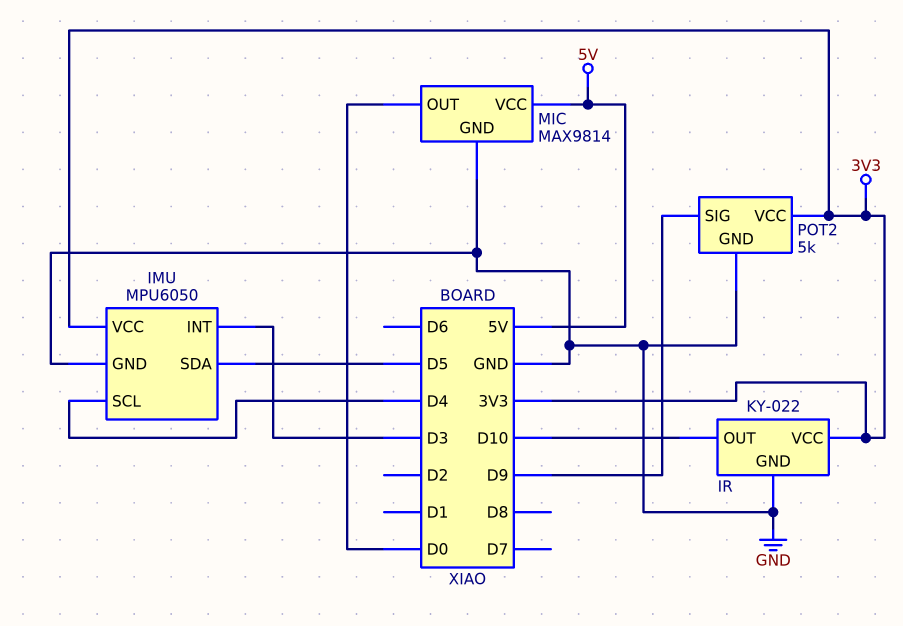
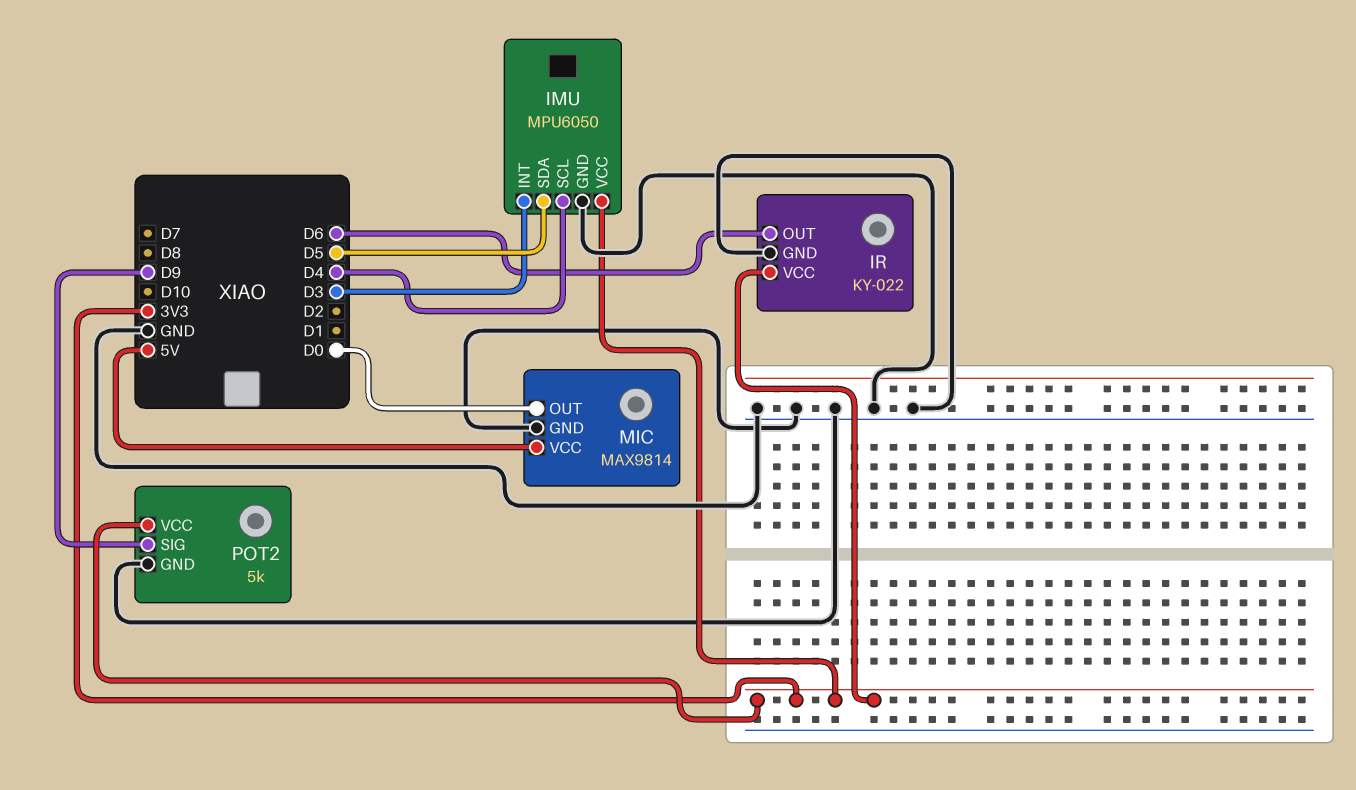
IR pin OUT: D10 -> D6

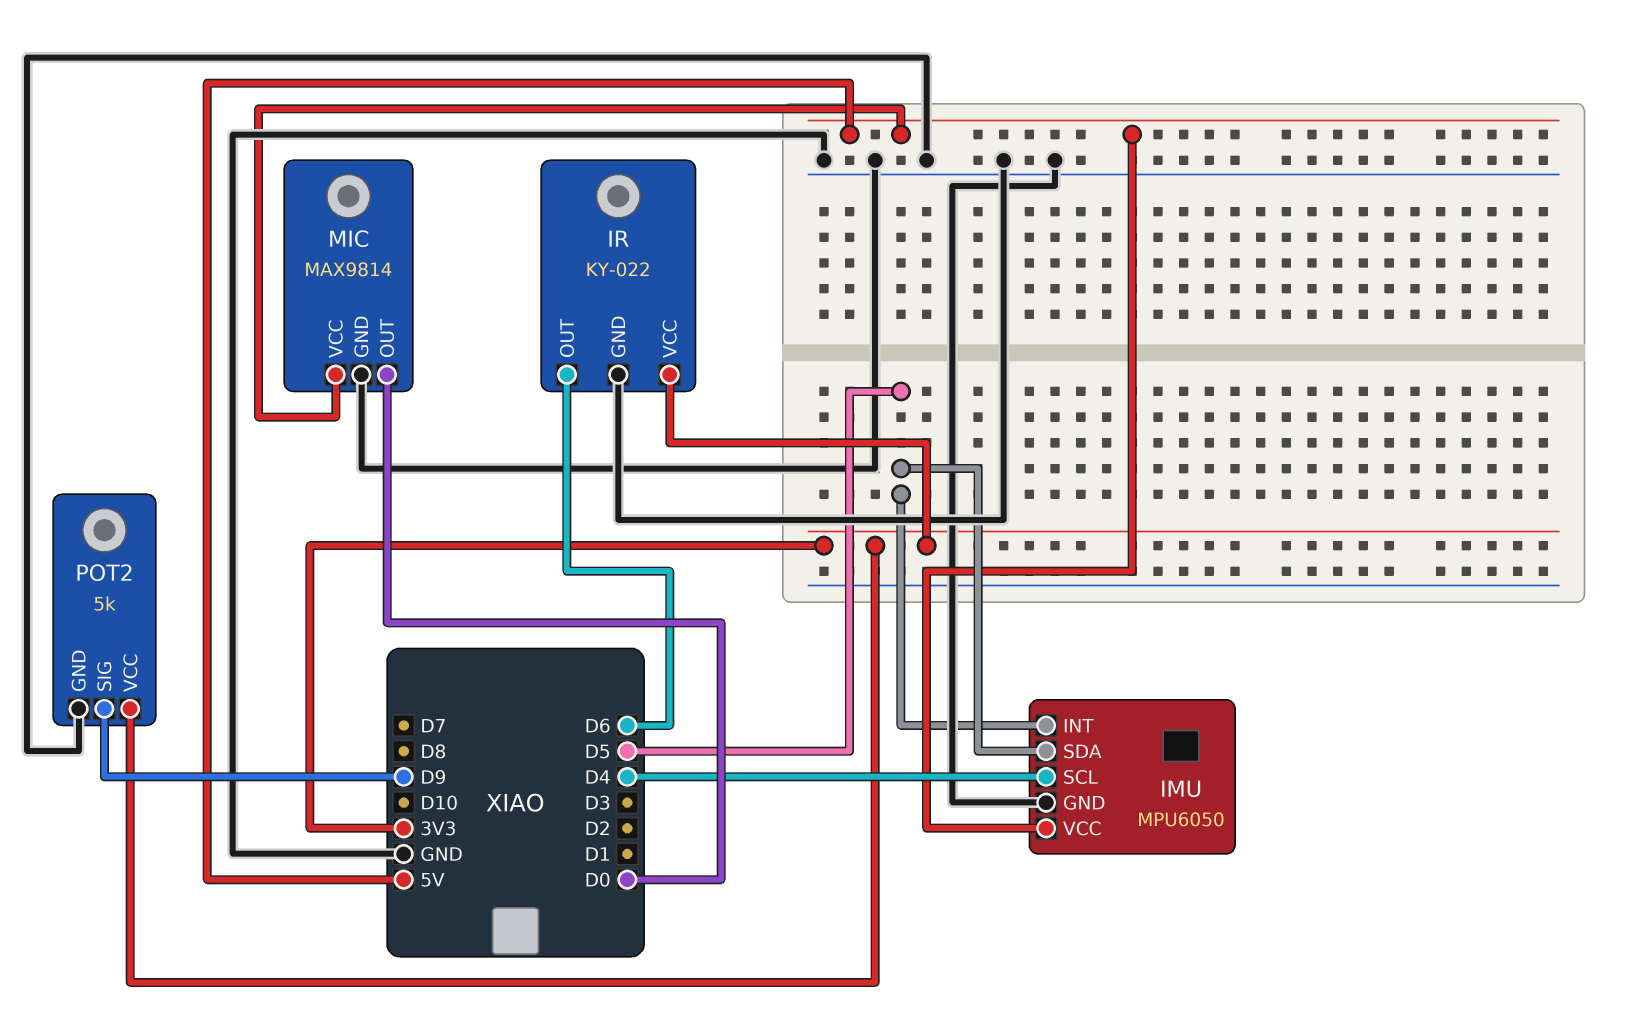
IMU pin INT: D3 -> D5
IMU pin VCC: 3V3 -> 5V

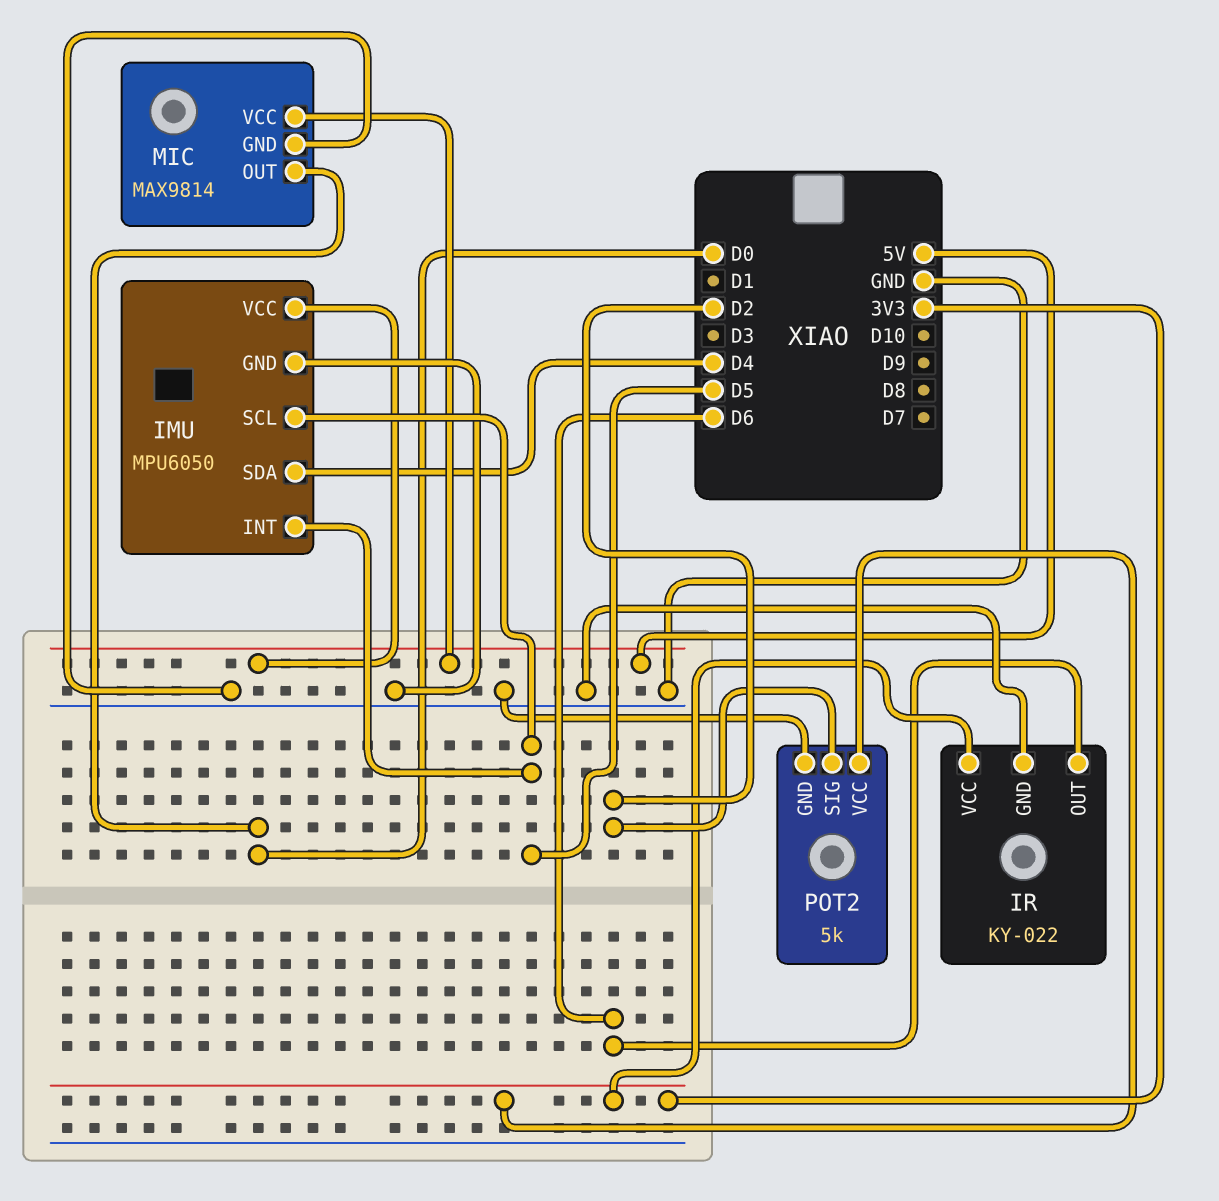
IMU pin SCL: D4 -> D5
IMU pin SDA: D5 -> D4
POT2 pin SIG: D9 -> D2

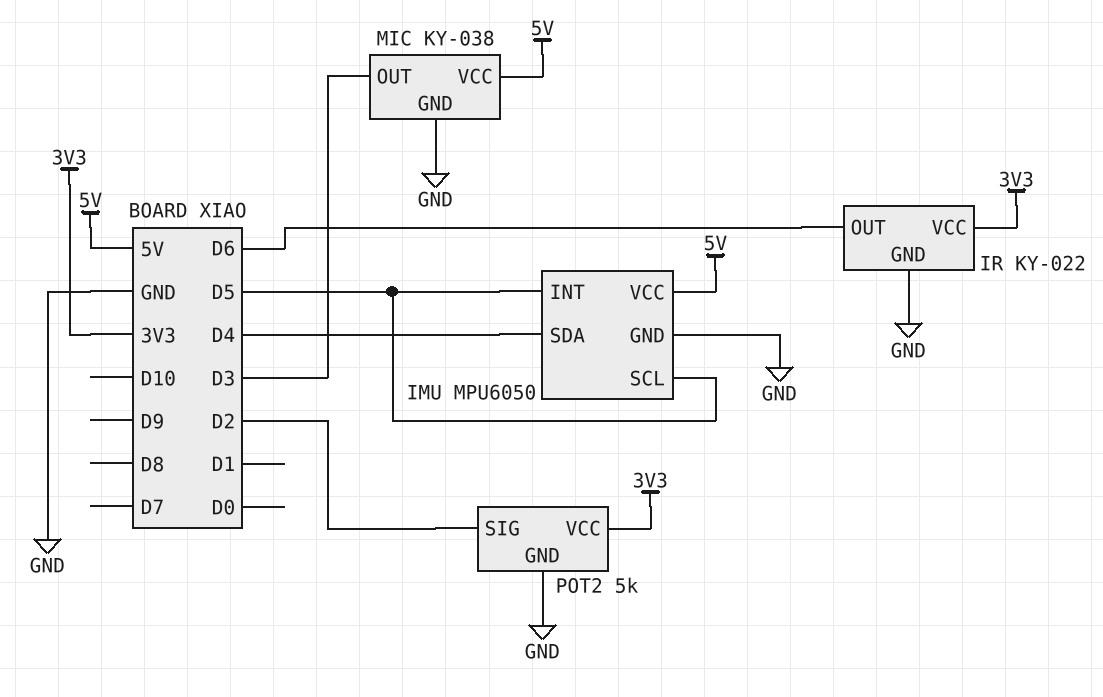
MIC: MAX9814 -> KY-038
MIC pin OUT: D0 -> D3

